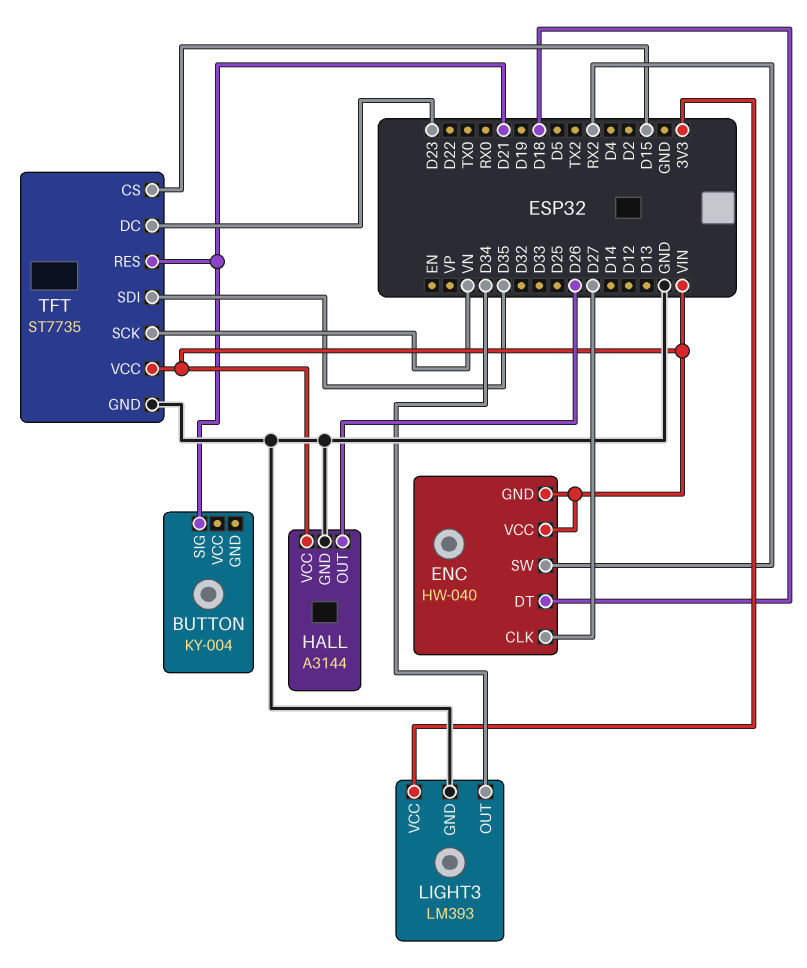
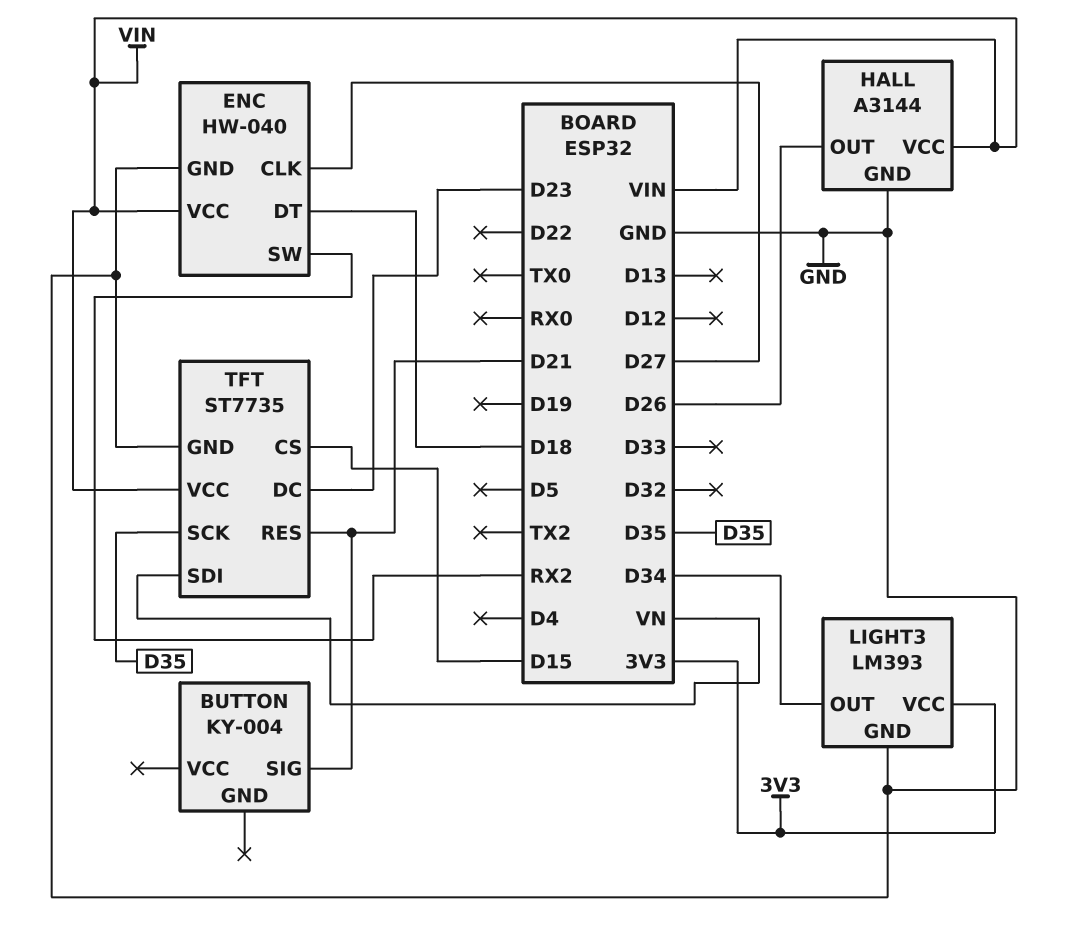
ENC pin GND: VIN -> GND
TFT pin SCK: VN -> D35
TFT pin SDI: D35 -> VN

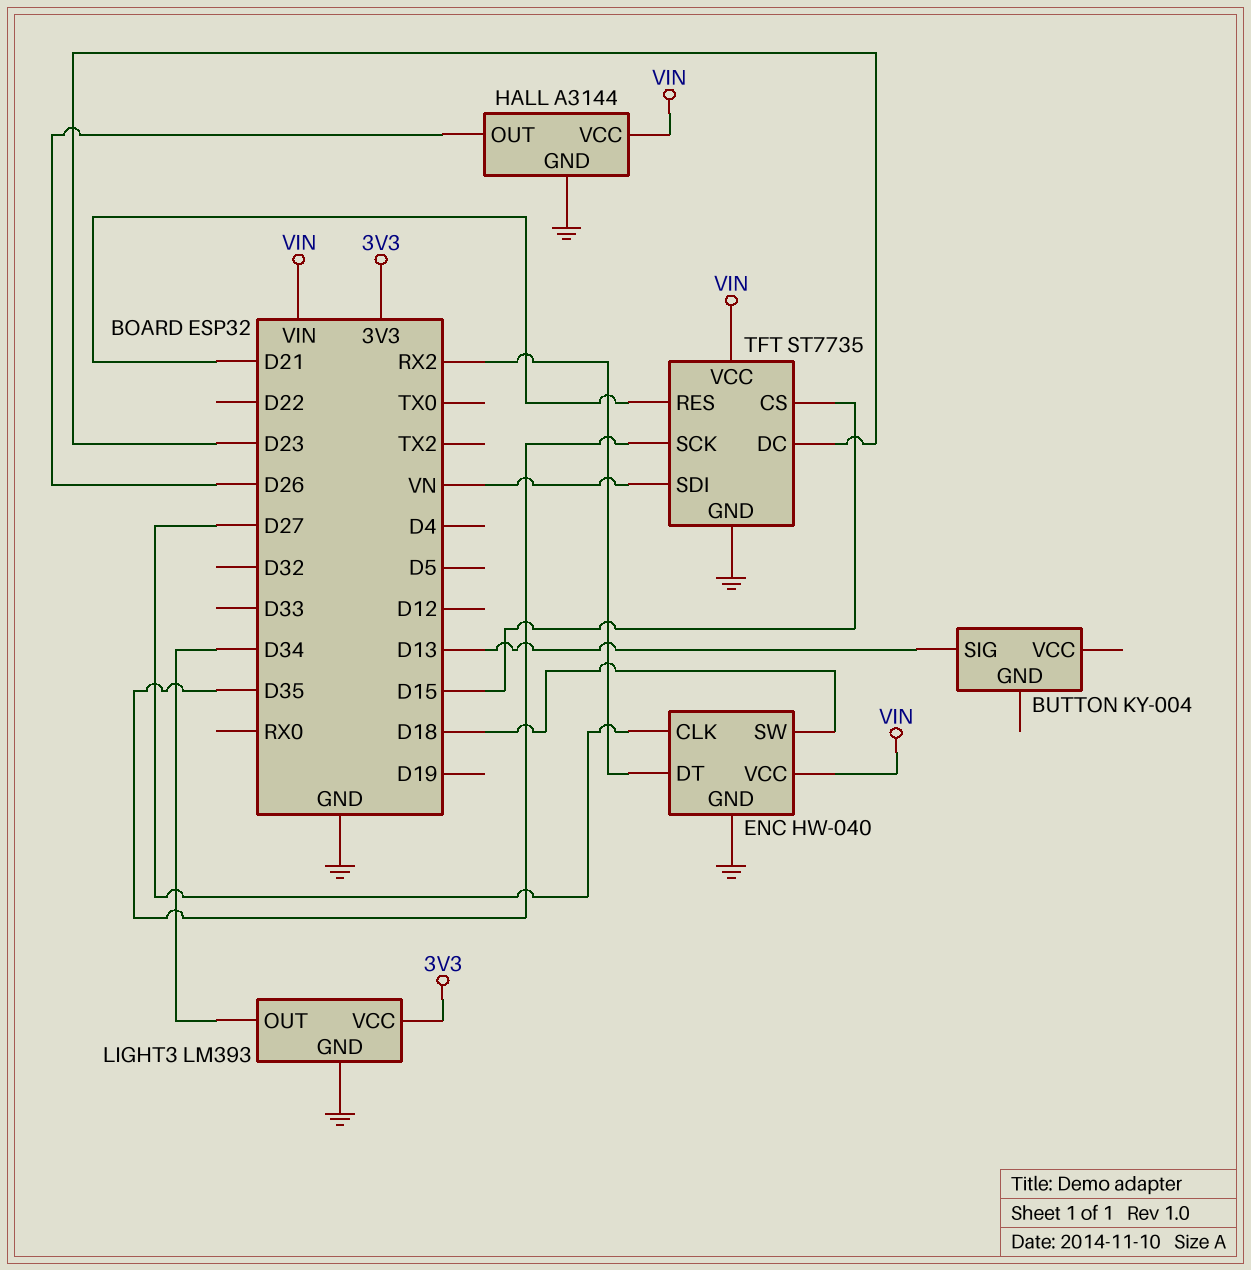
BUTTON pin SIG: D21 -> D13
ENC pin DT: D18 -> RX2
ENC pin SW: RX2 -> D18

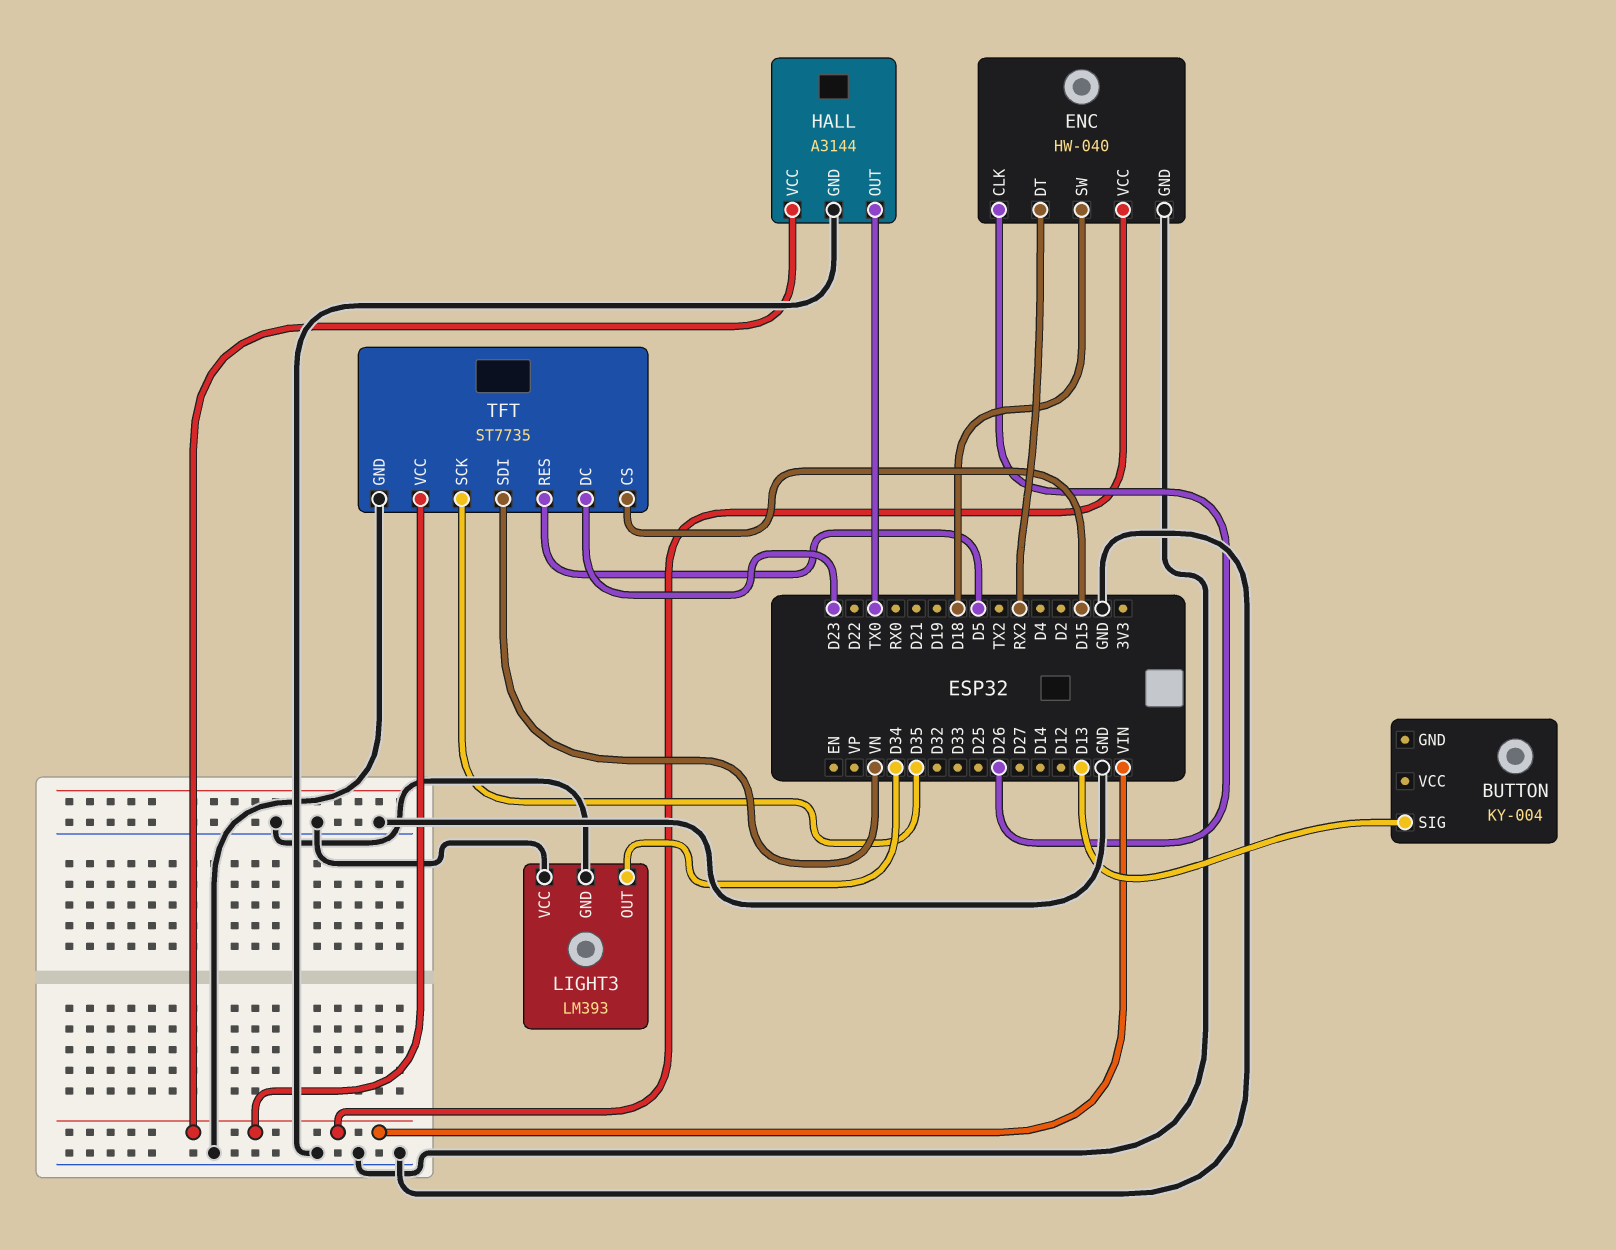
ENC pin CLK: D27 -> D26
HALL pin OUT: D26 -> TX0
LIGHT3 pin VCC: 3V3 -> GND
TFT pin RES: D21 -> D5

